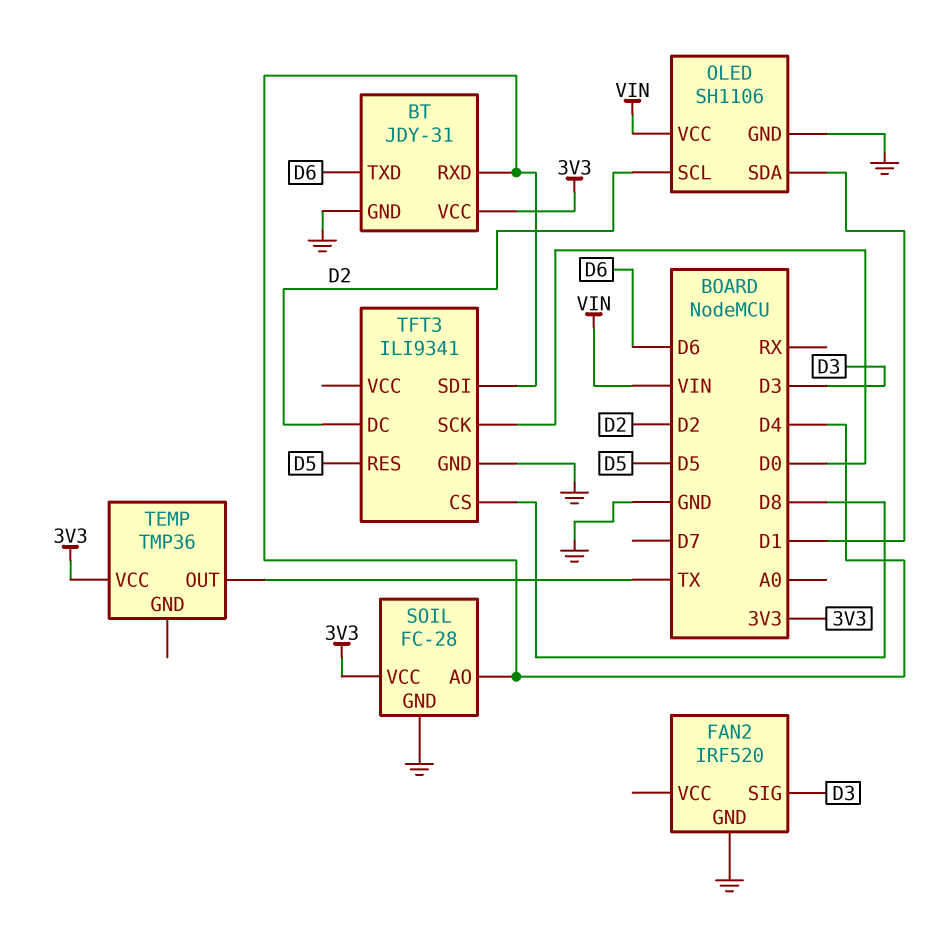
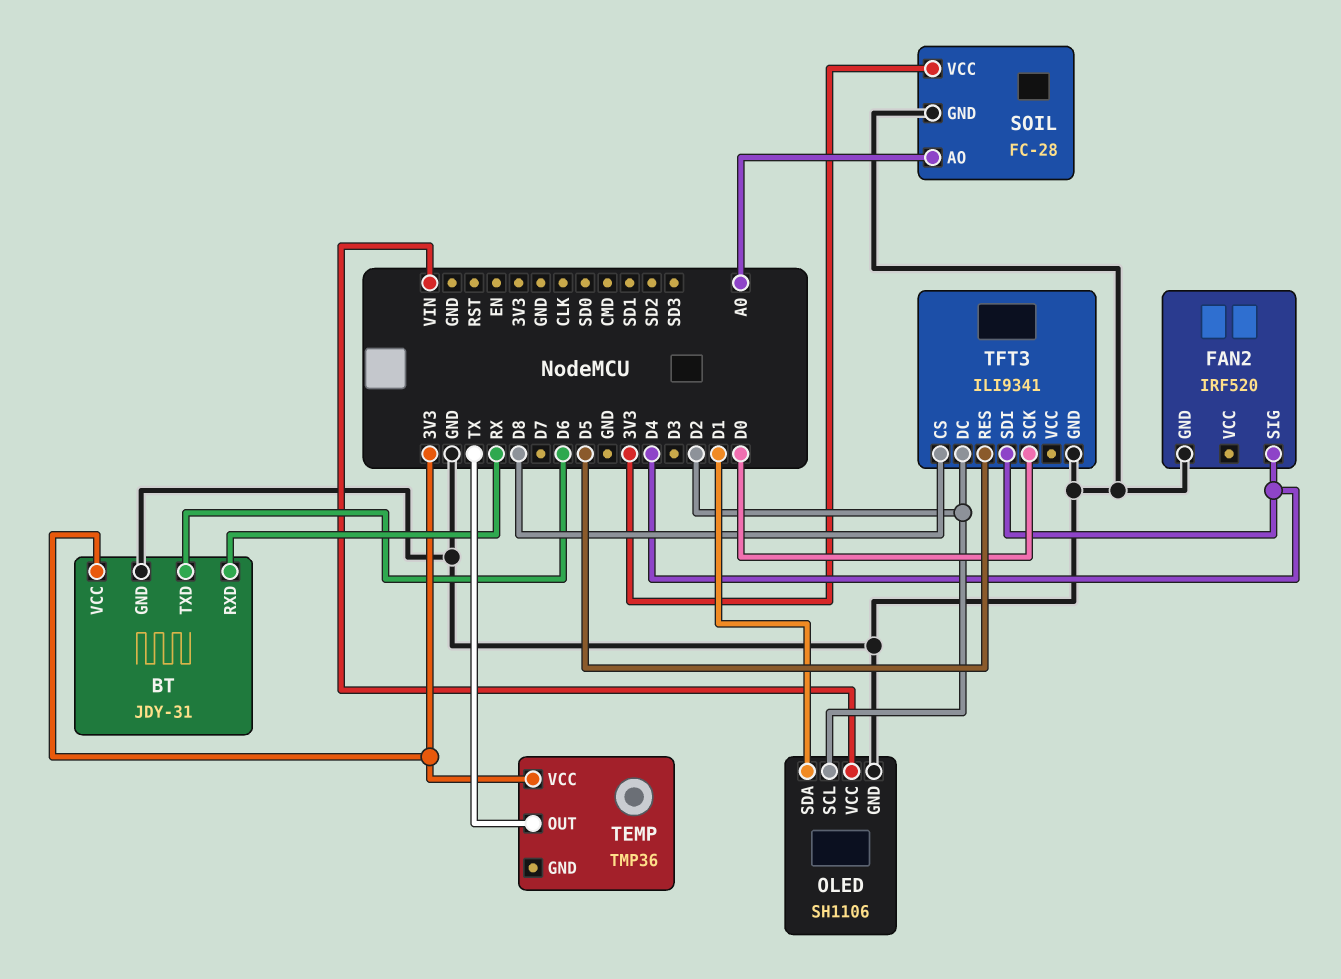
BT pin RXD: D4 -> RX
FAN2 pin SIG: D3 -> D4
SOIL pin AO: D4 -> A0

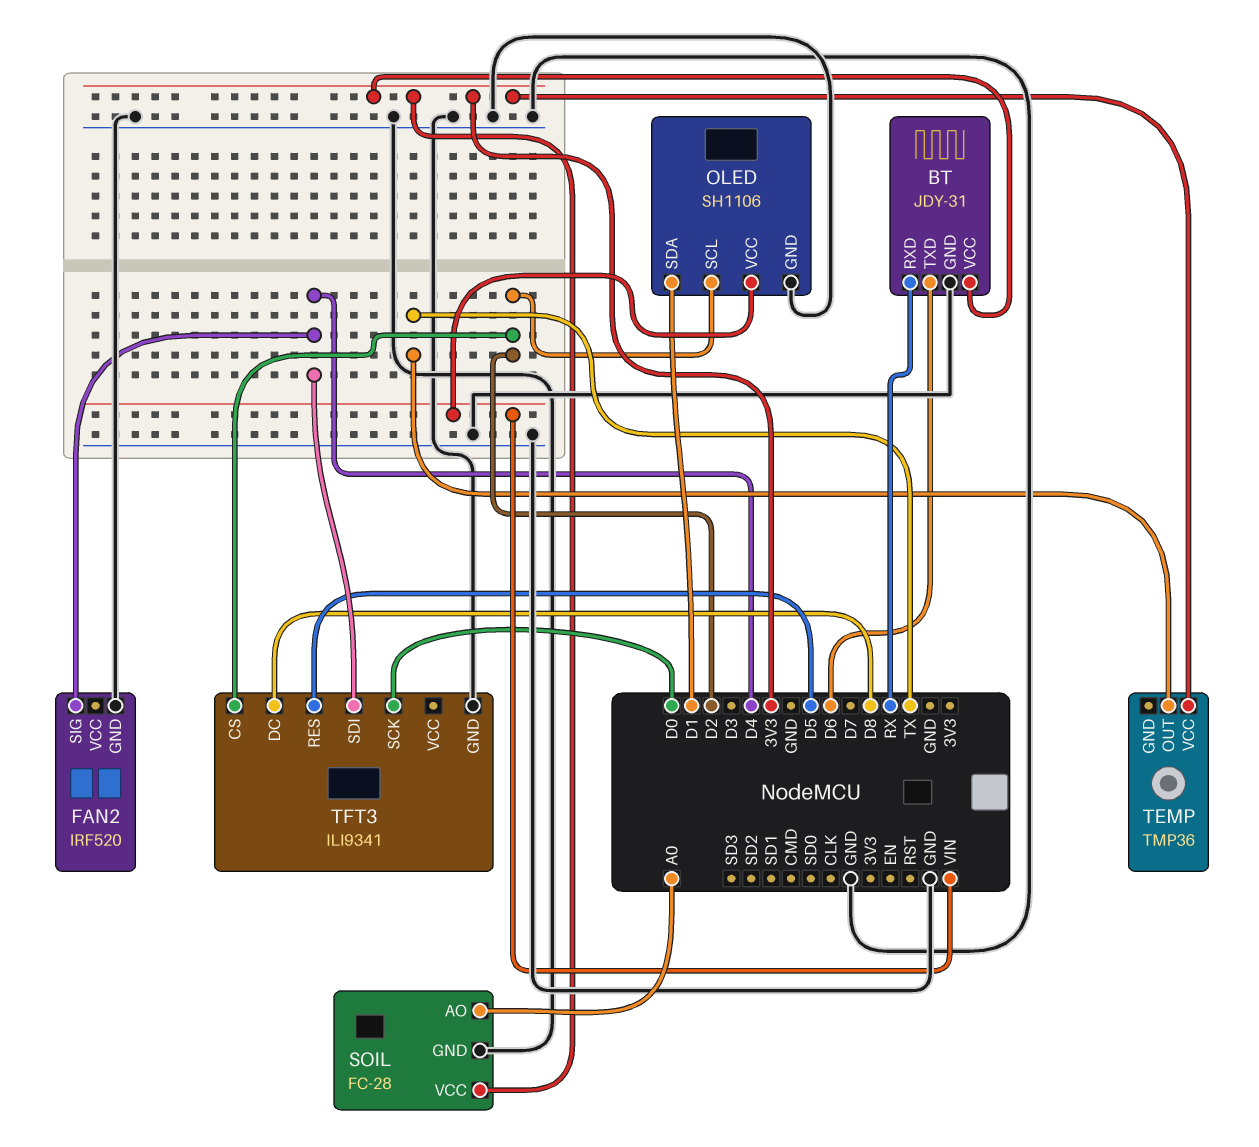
TFT3 pin CS: D8 -> D2
TFT3 pin DC: D2 -> D8

